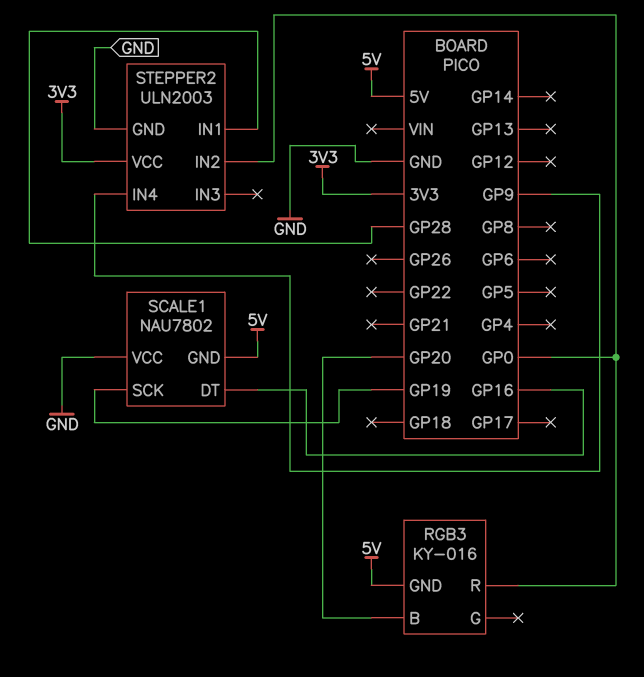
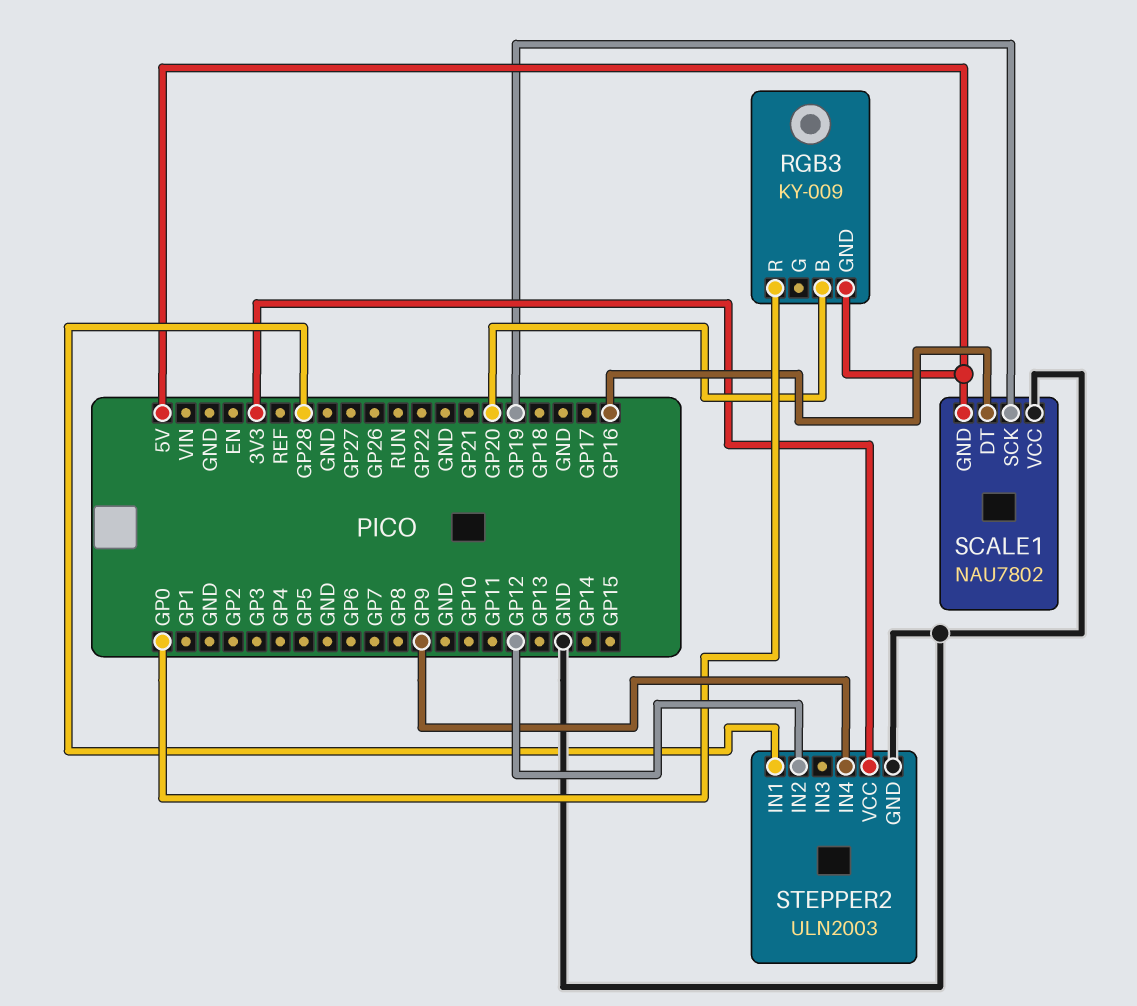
RGB3: KY-016 -> KY-009
STEPPER2 pin IN2: GP0 -> GP12

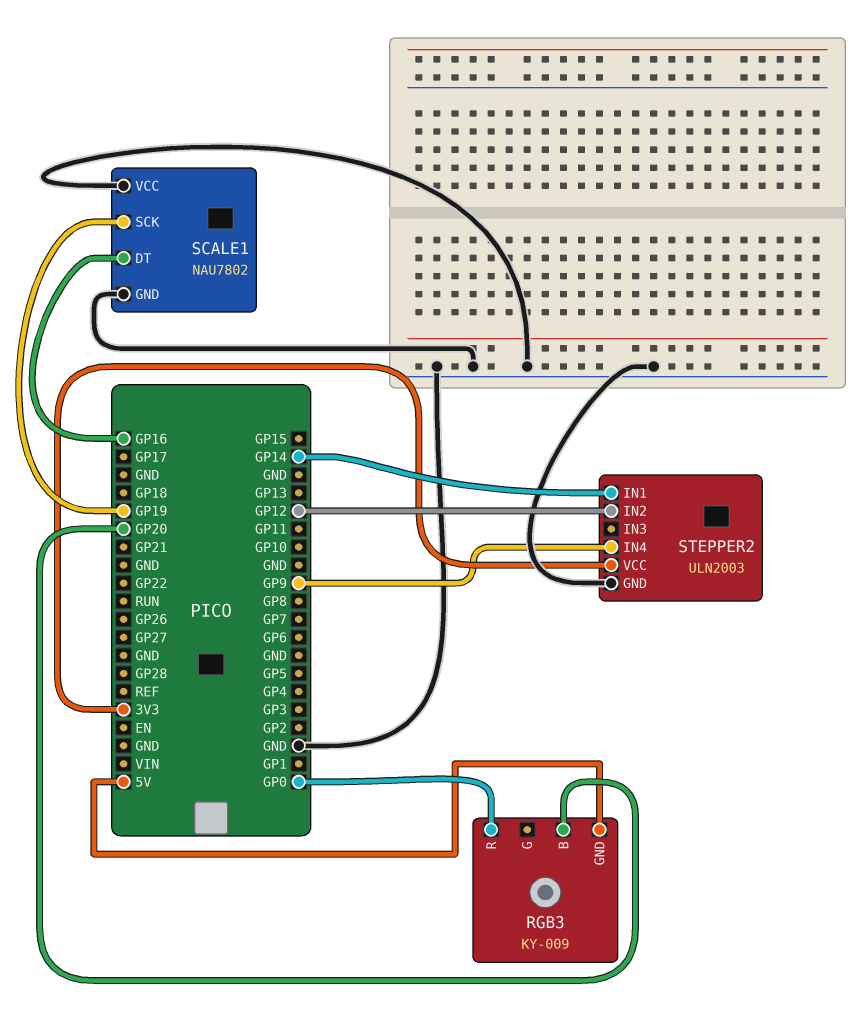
SCALE1 pin GND: 5V -> GND
STEPPER2 pin IN1: GP28 -> GP14

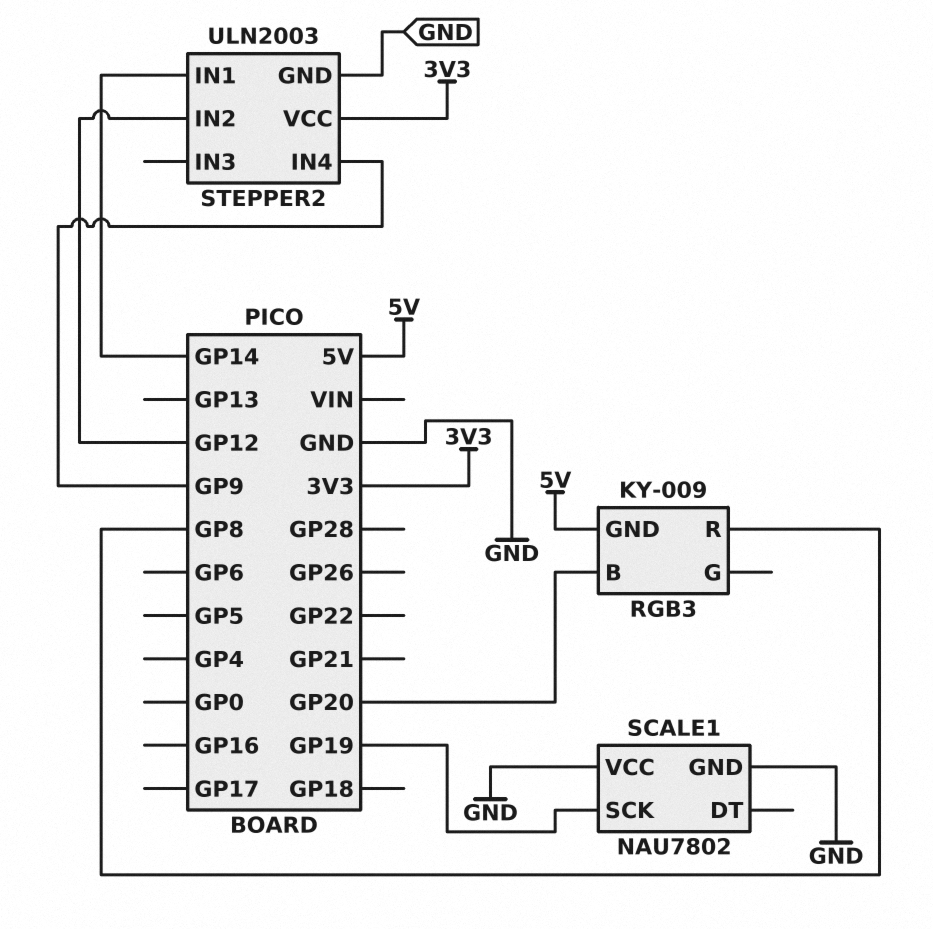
RGB3 pin R: GP0 -> GP8
SCALE1 pin DT: GP16 -> none

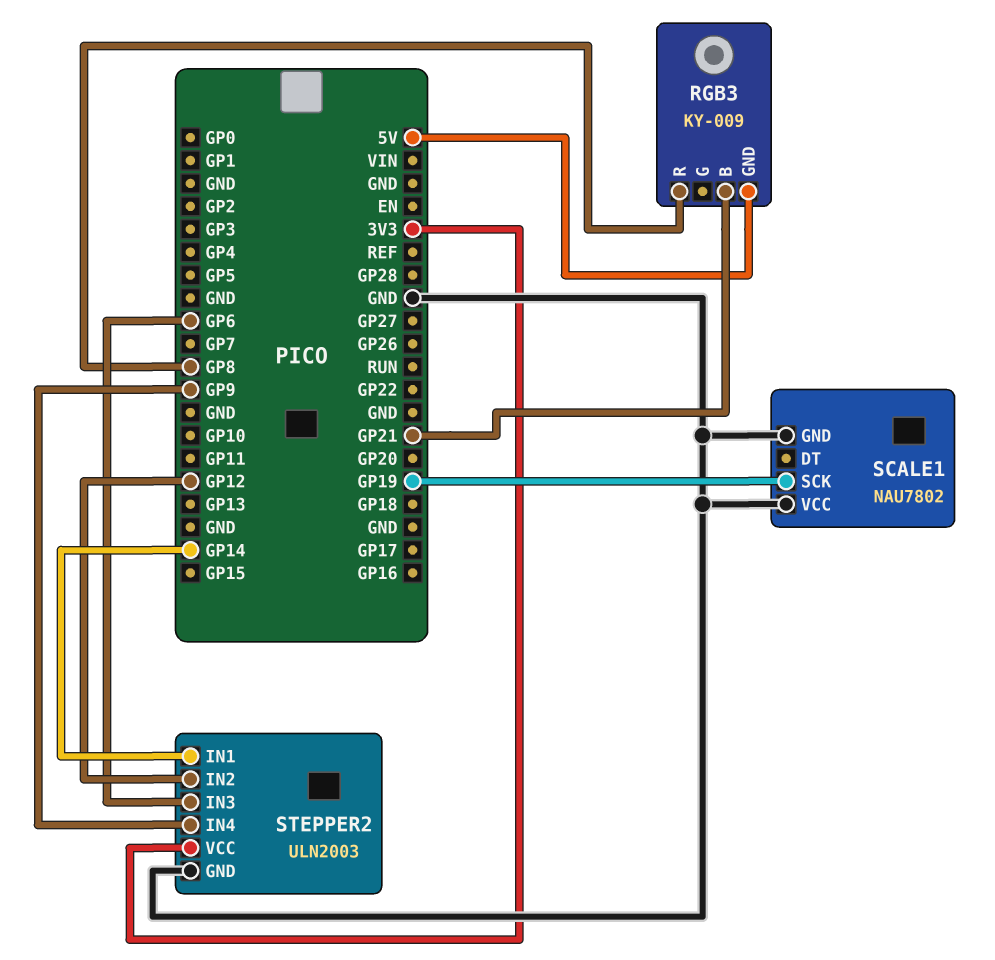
RGB3 pin B: GP20 -> GP21
STEPPER2 pin IN3: none -> GP6

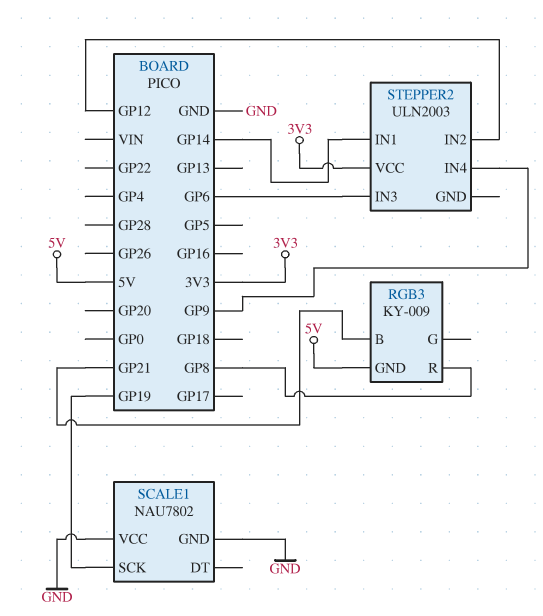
STEPPER2 pin GND: GND -> none

